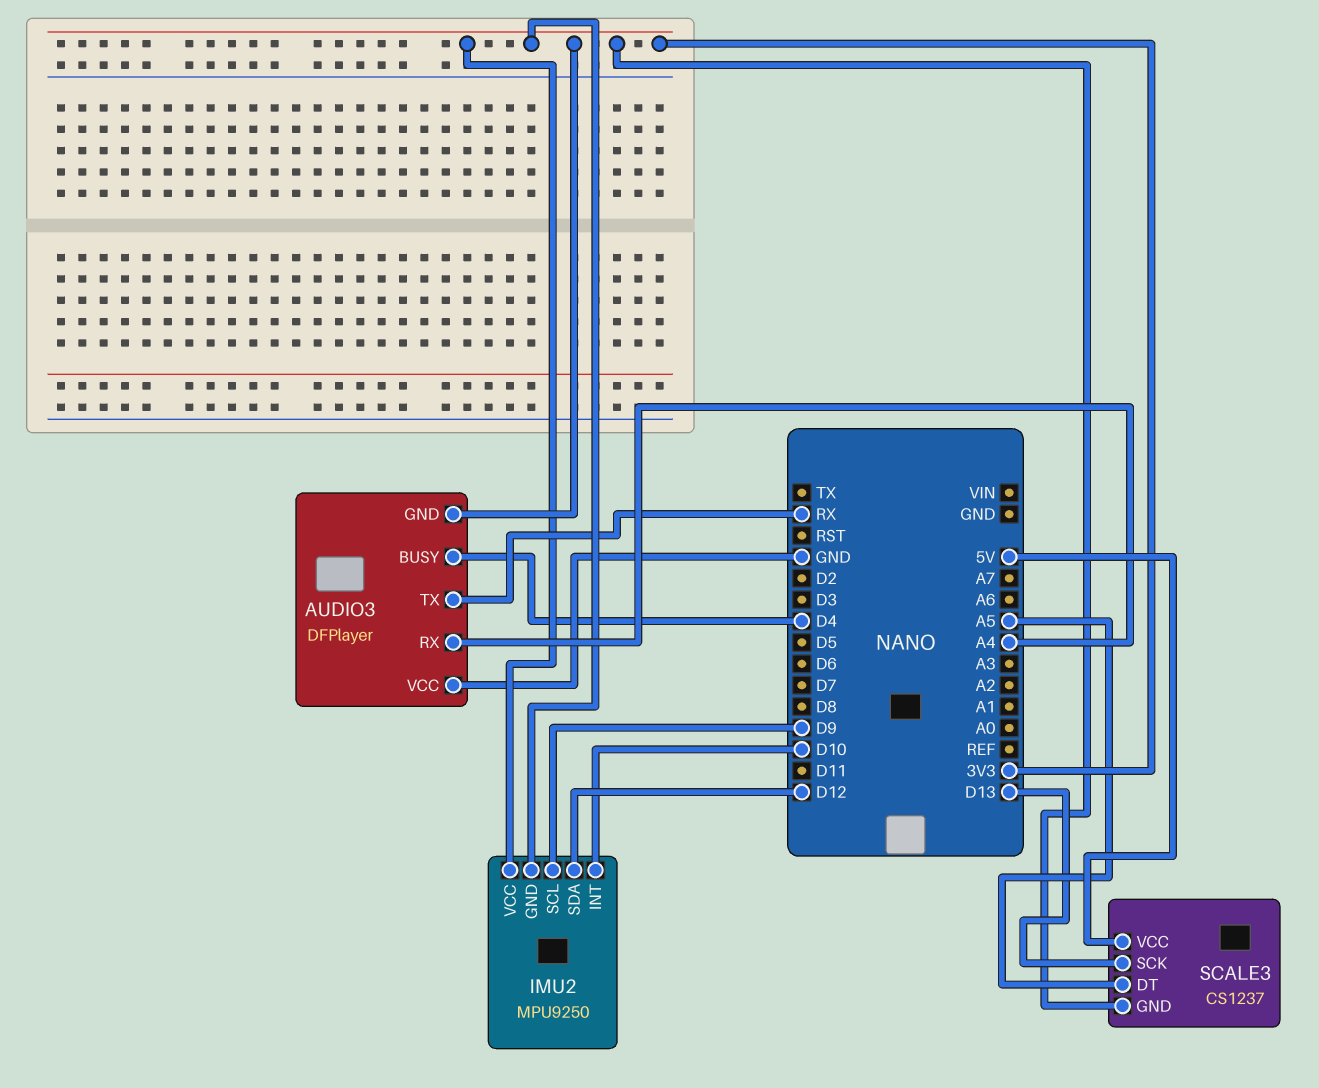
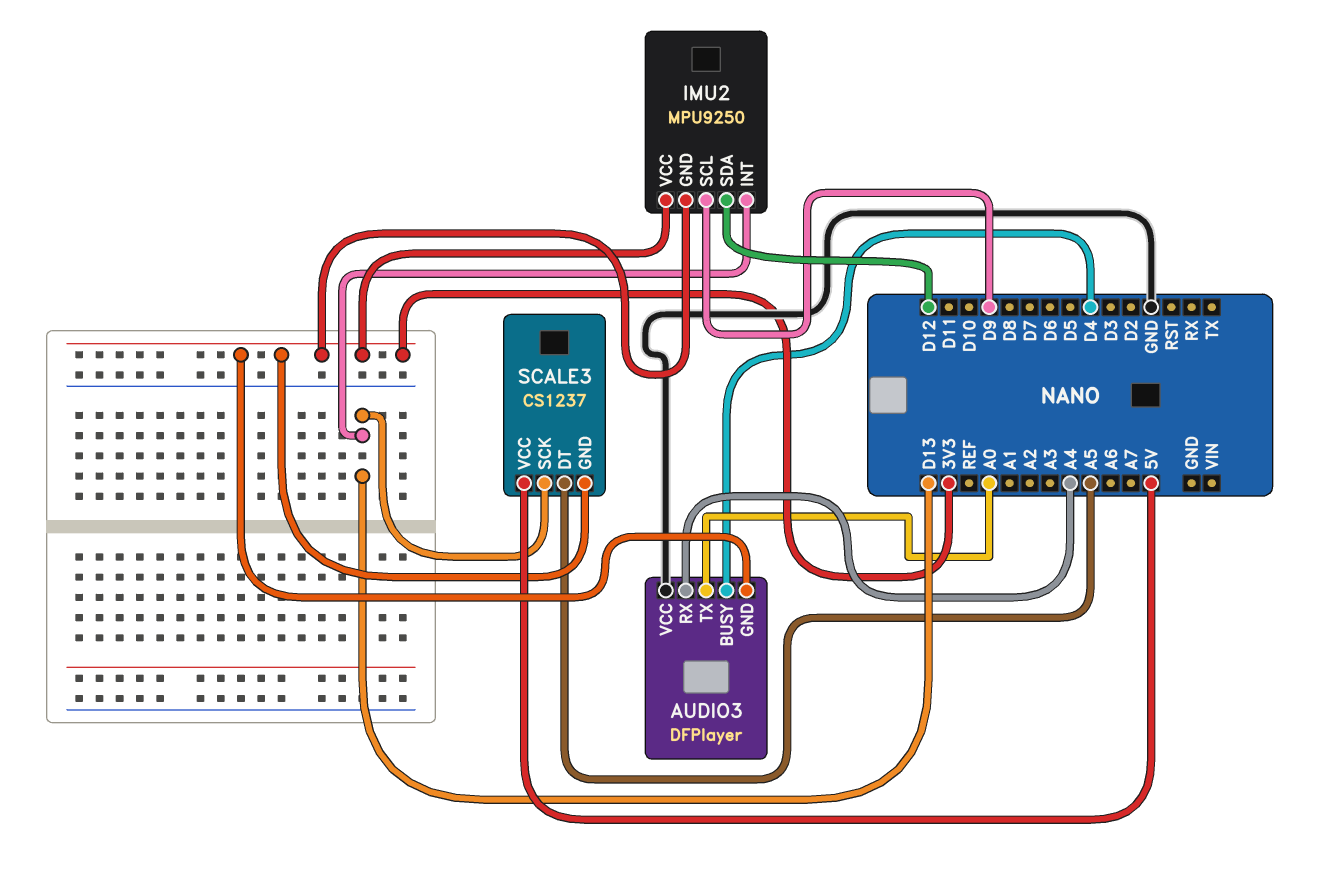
AUDIO3 pin TX: RX -> A0
IMU2 pin INT: D10 -> D13

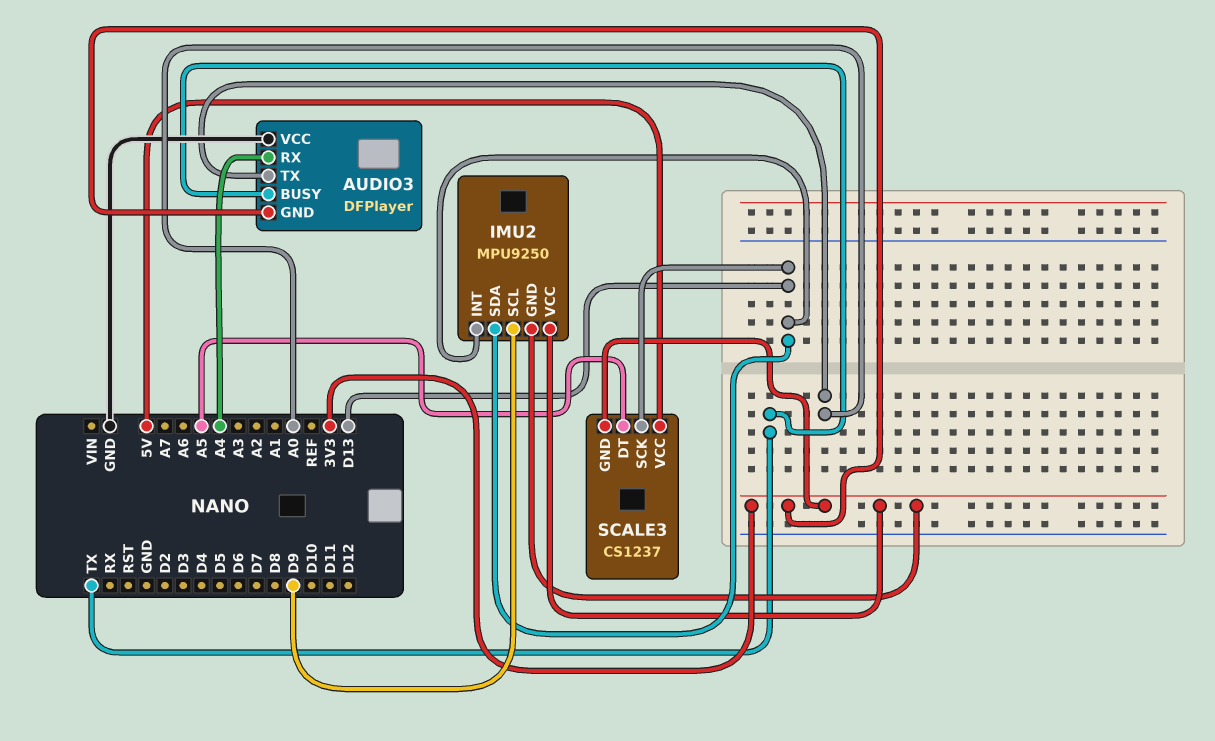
AUDIO3 pin BUSY: D4 -> TX
IMU2 pin SDA: D12 -> D13

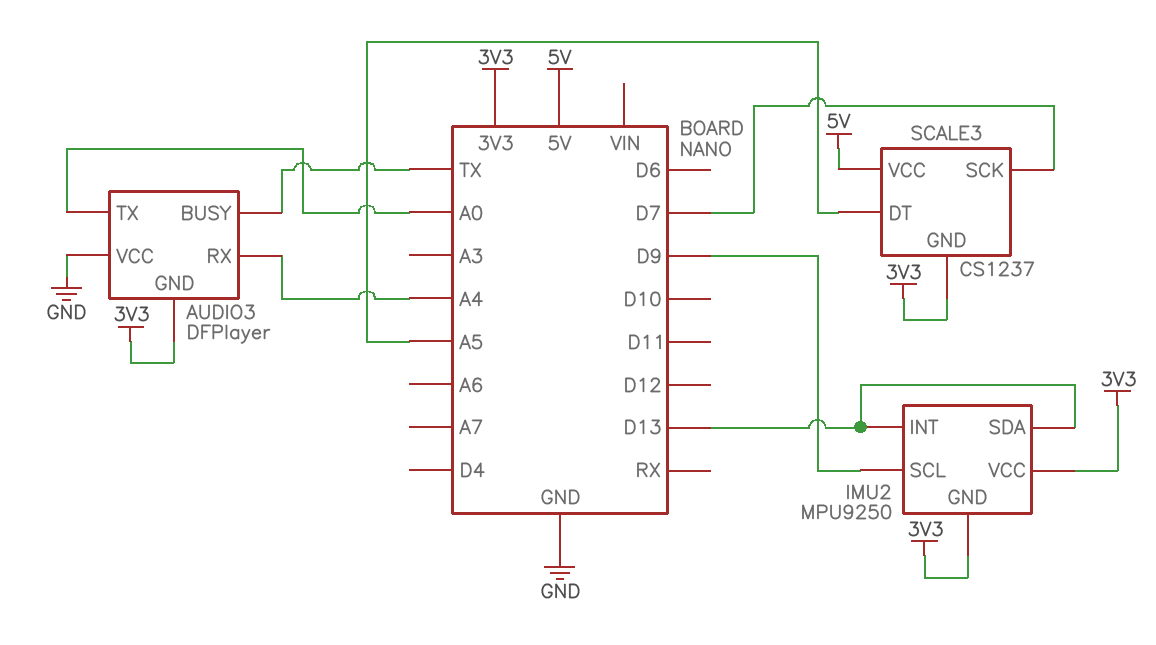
SCALE3 pin SCK: D13 -> D7

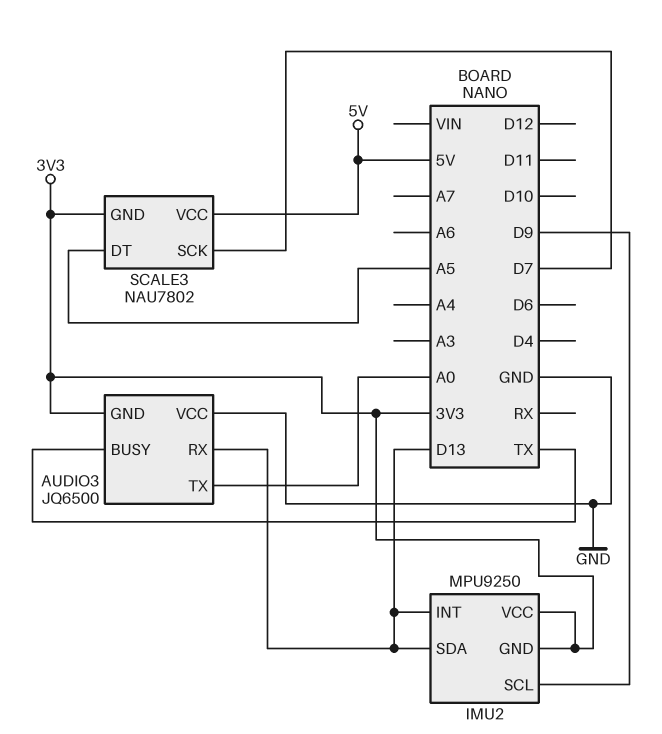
AUDIO3: DFPlayer -> JQ6500
AUDIO3 pin RX: A4 -> D13
SCALE3: CS1237 -> NAU7802

